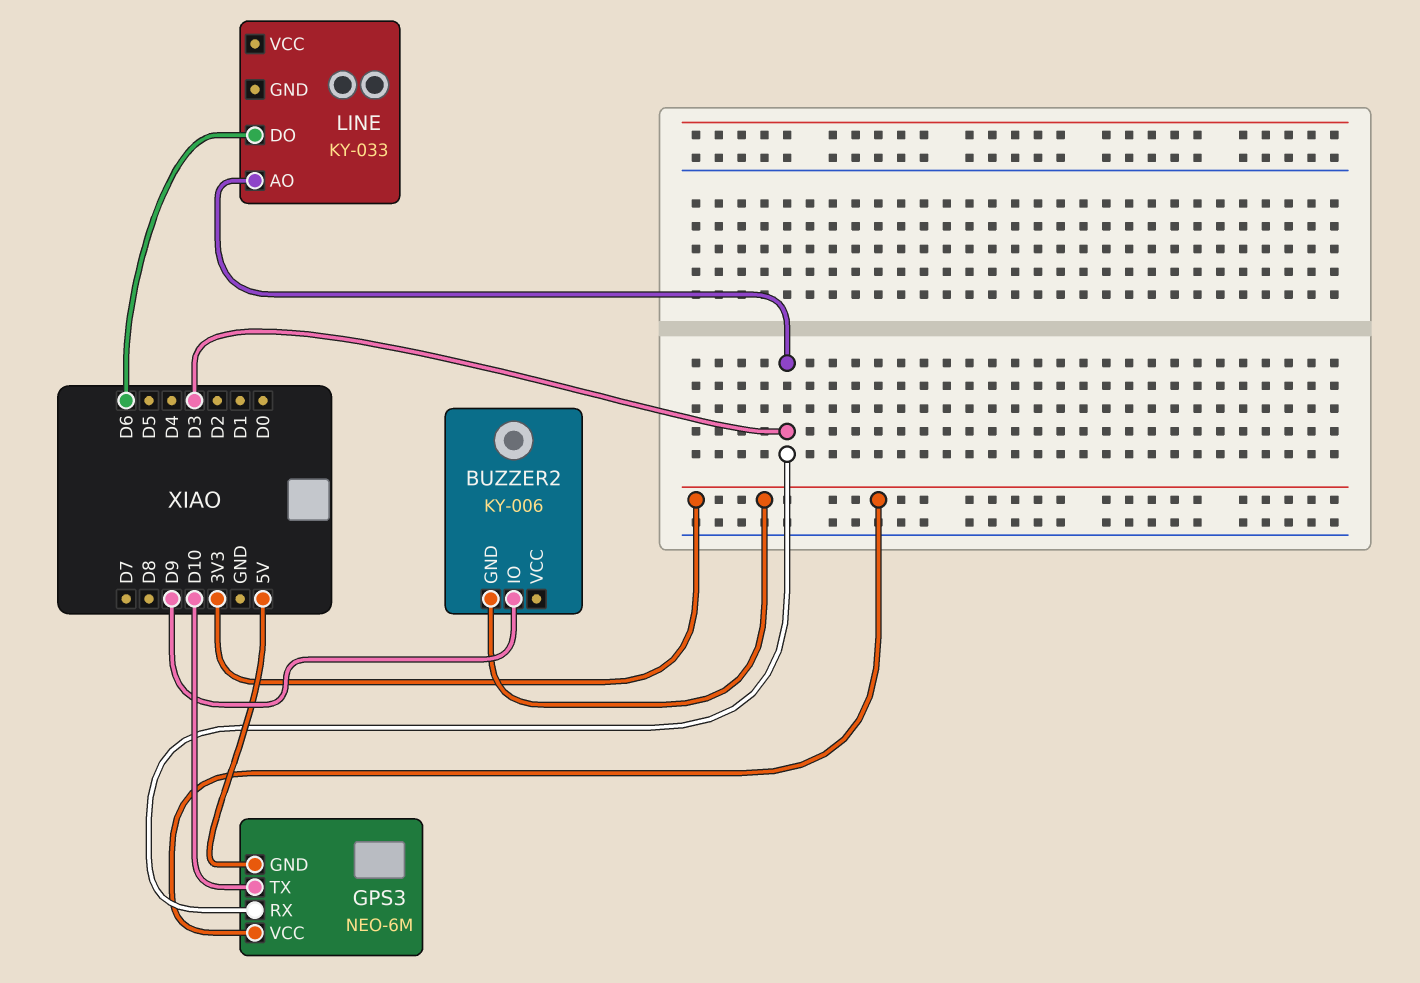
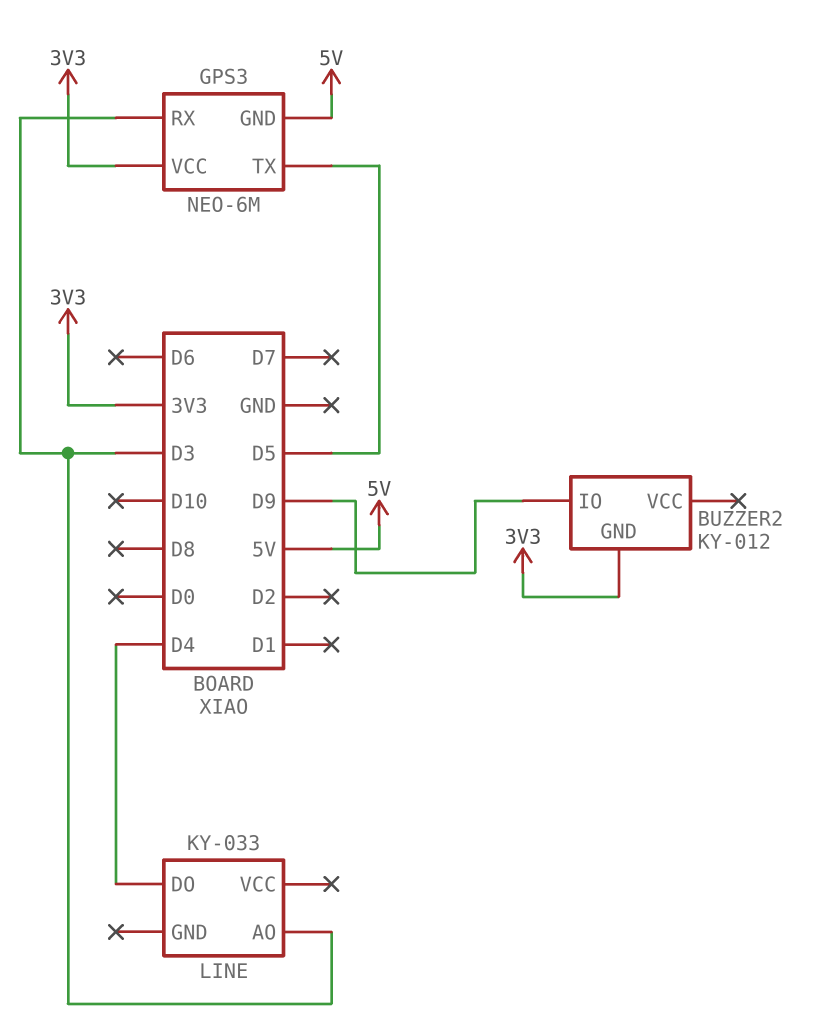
BUZZER2: KY-006 -> KY-012
GPS3 pin TX: D10 -> D5
LINE pin DO: D6 -> D4

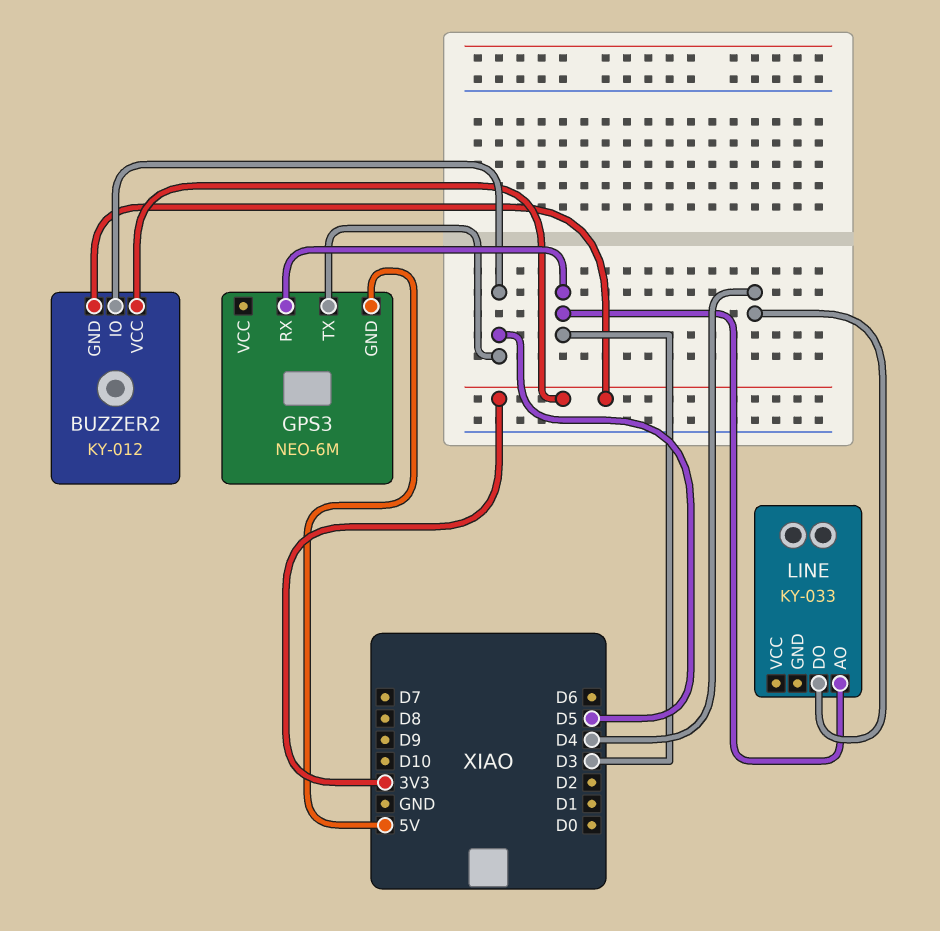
BUZZER2 pin IO: D9 -> D5
BUZZER2 pin VCC: none -> 3V3
GPS3 pin VCC: 3V3 -> none

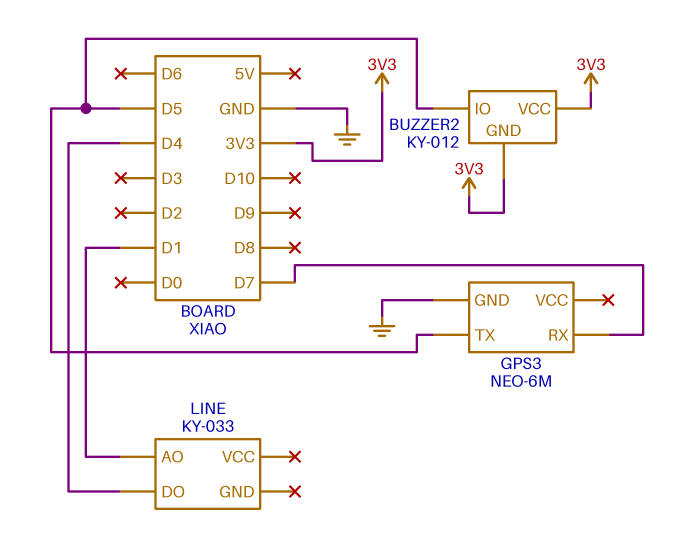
GPS3 pin GND: 5V -> GND
GPS3 pin RX: D3 -> D7
LINE pin AO: D3 -> D1

